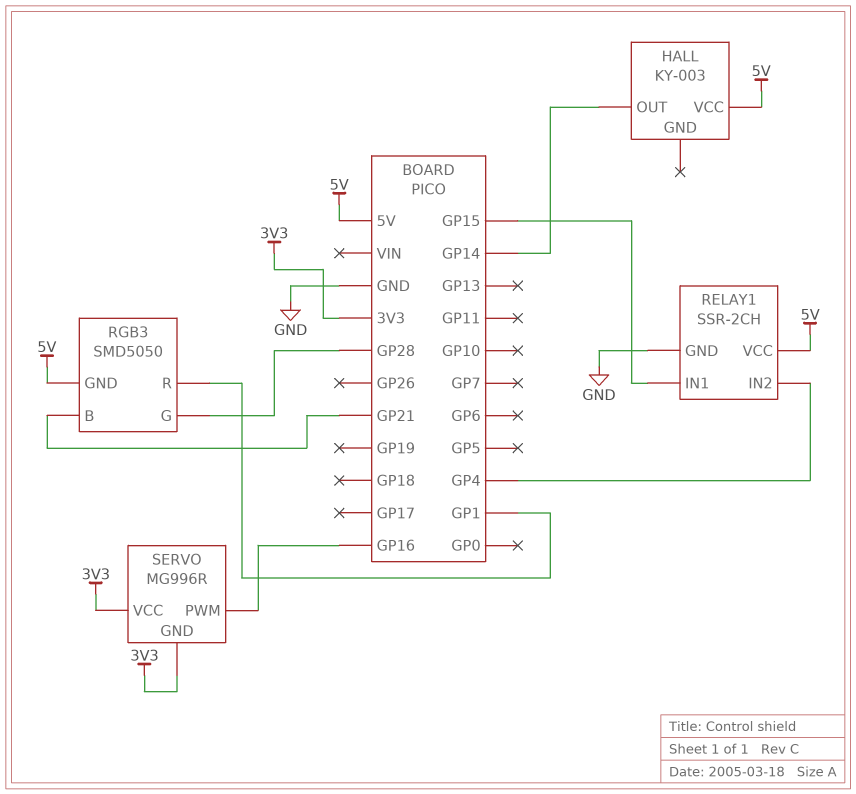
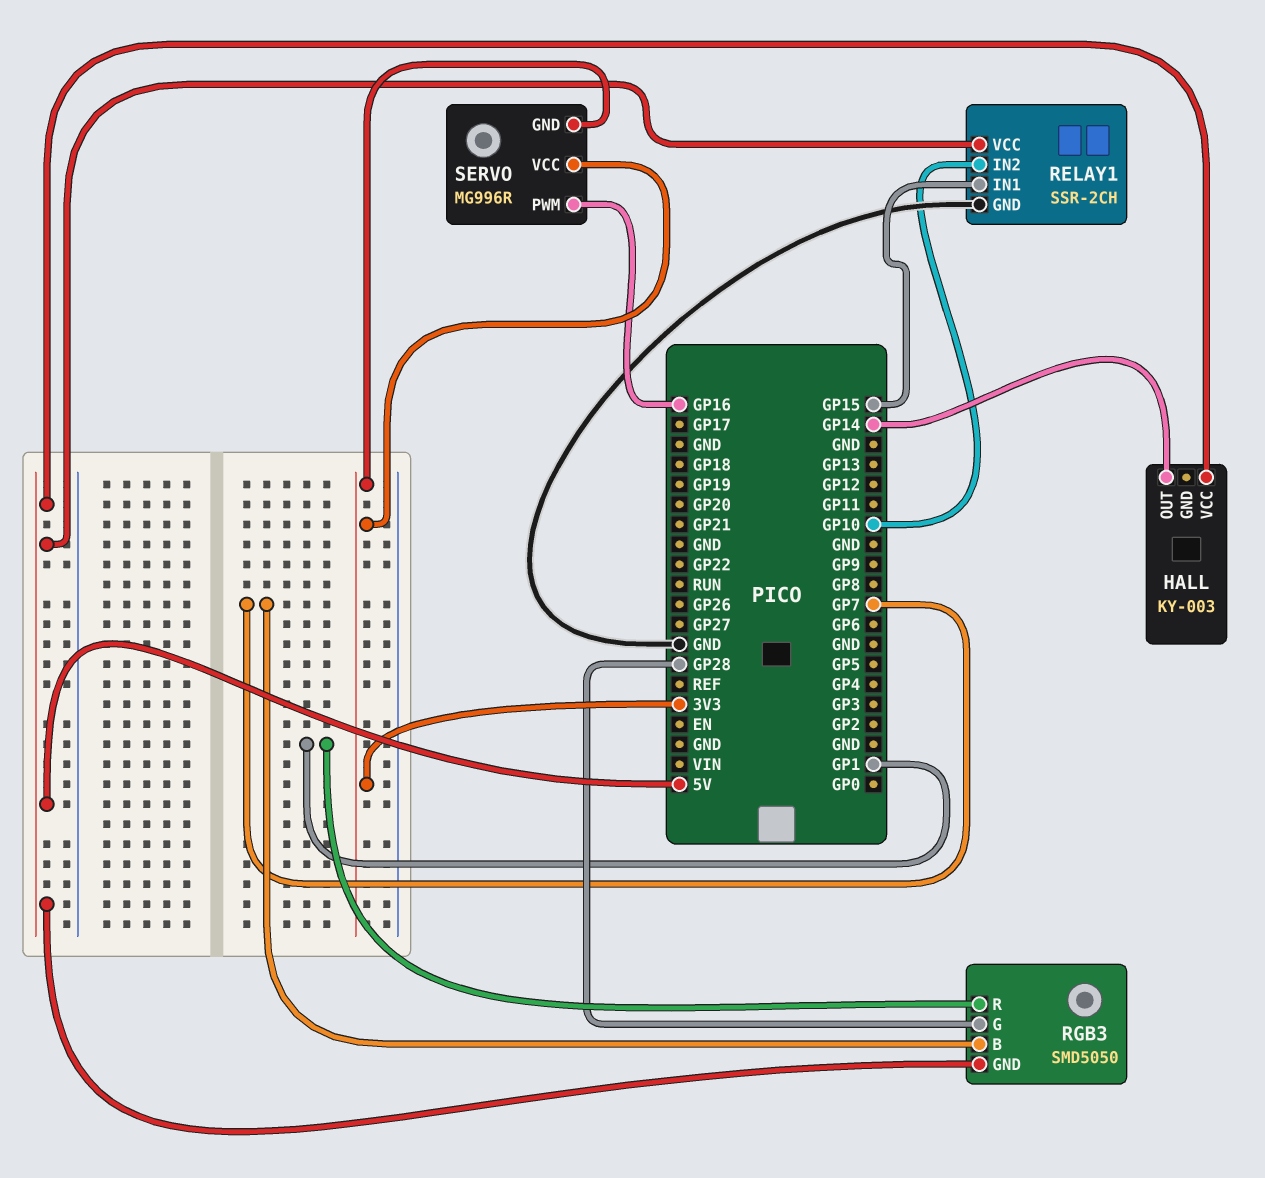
RELAY1 pin IN2: GP4 -> GP10
RGB3 pin B: GP21 -> GP7

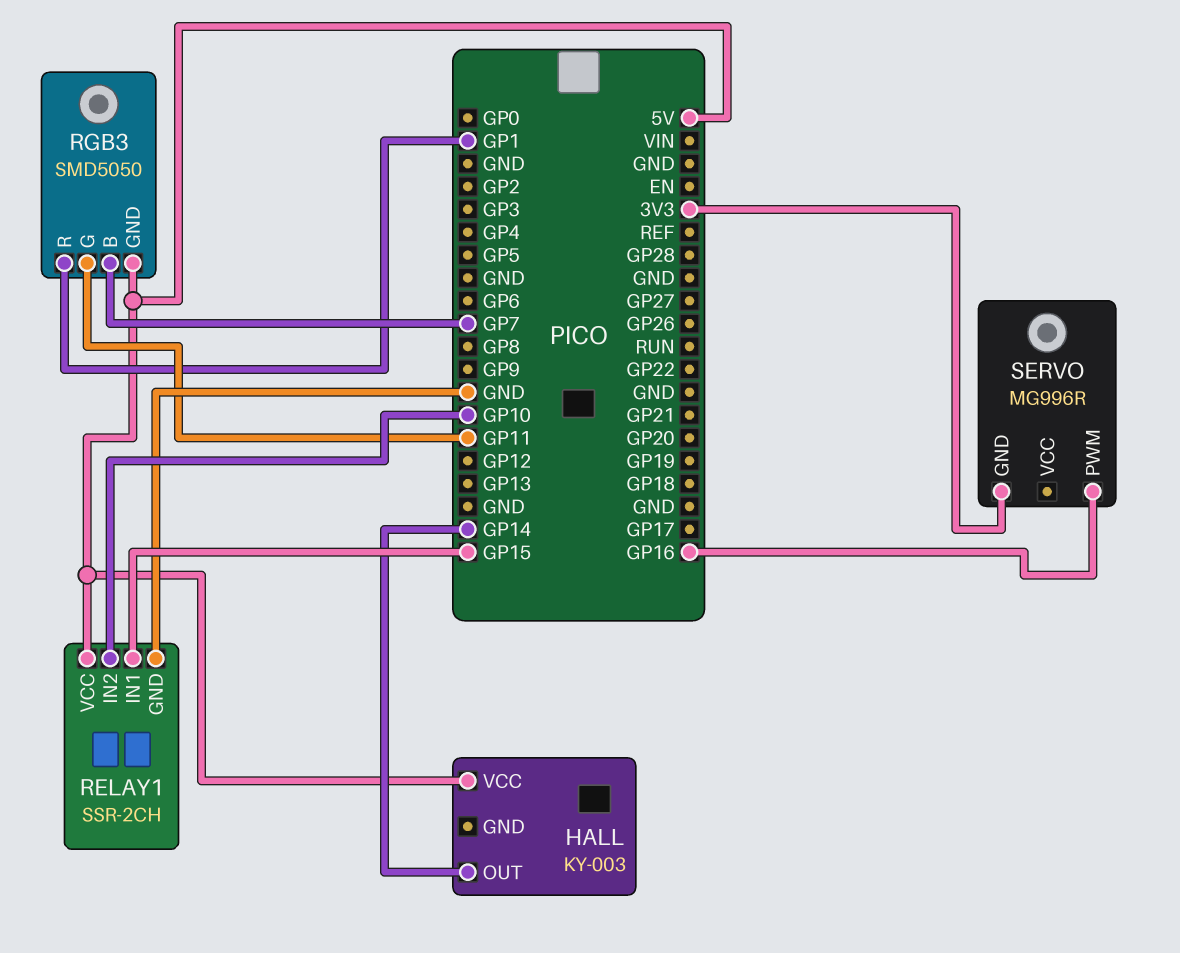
RGB3 pin G: GP28 -> GP11
SERVO pin VCC: 3V3 -> none

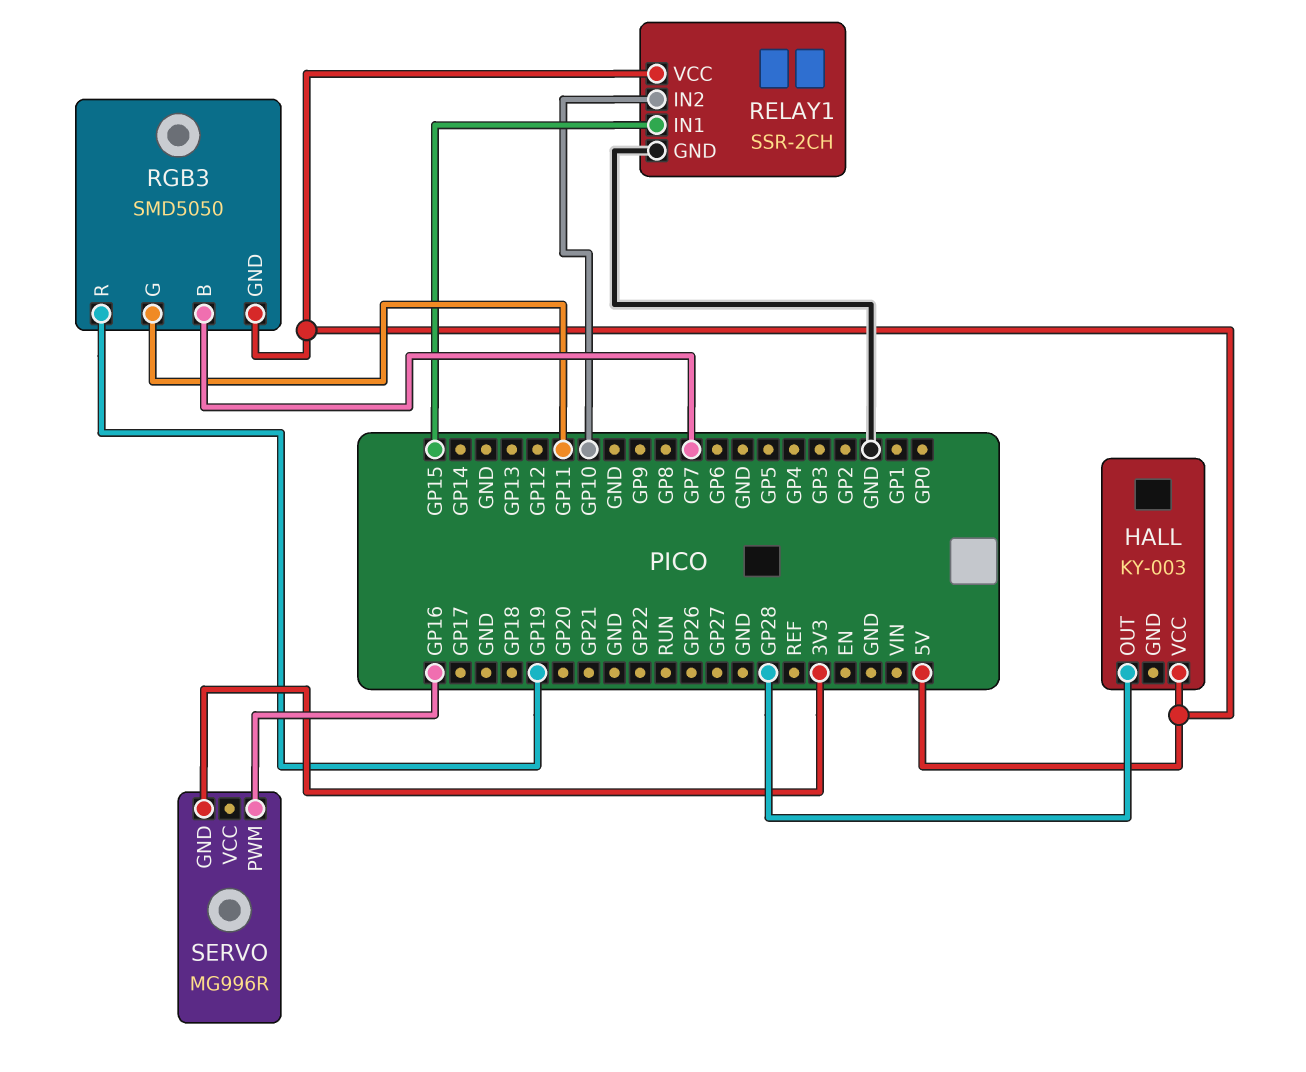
HALL pin OUT: GP14 -> GP28
RGB3 pin R: GP1 -> GP19

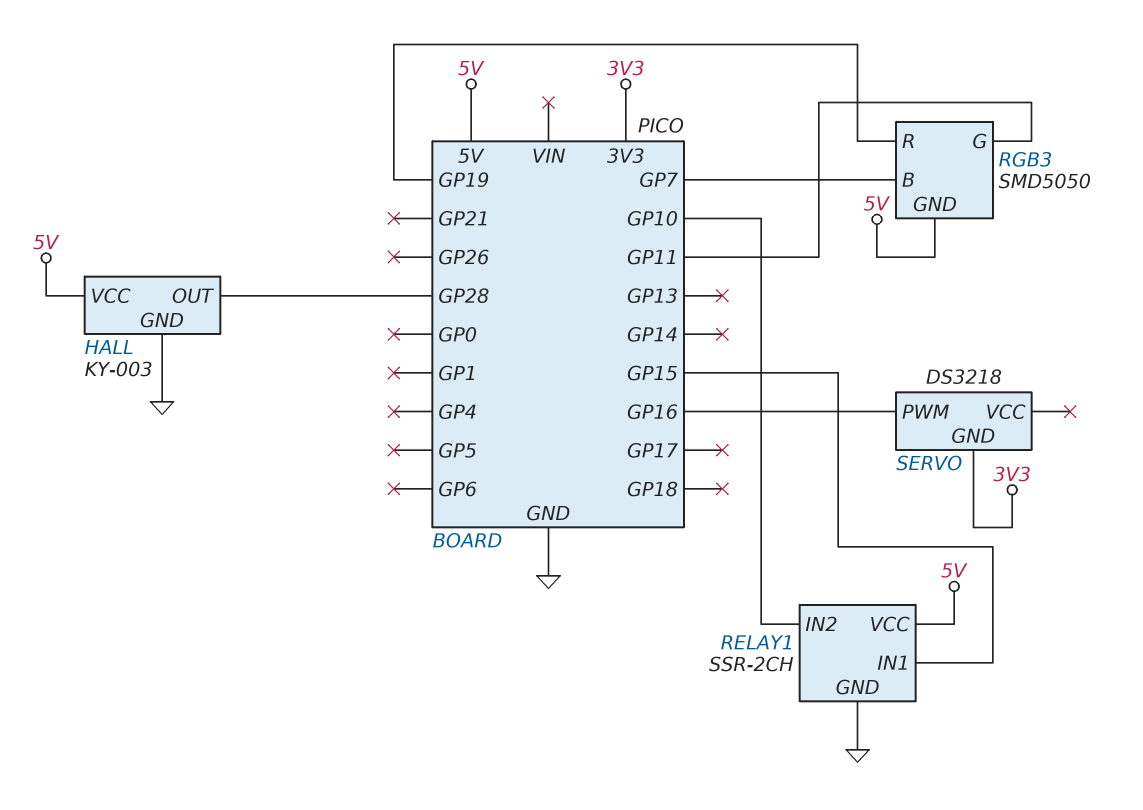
HALL pin GND: none -> GND
SERVO: MG996R -> DS3218

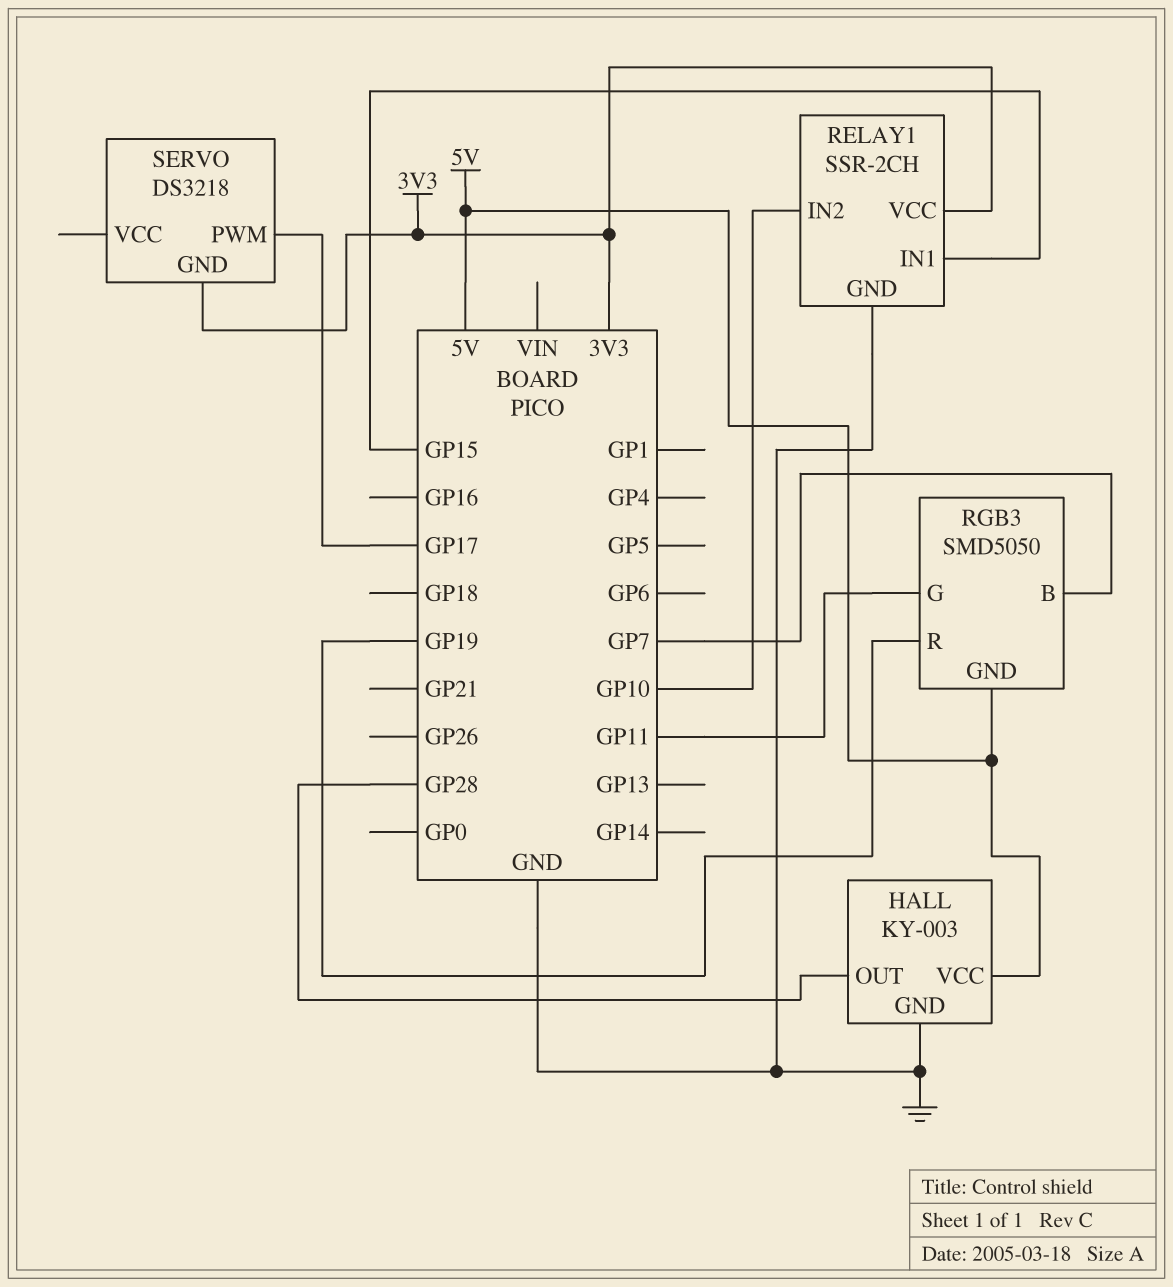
RELAY1 pin VCC: 5V -> 3V3
SERVO pin PWM: GP16 -> GP17

